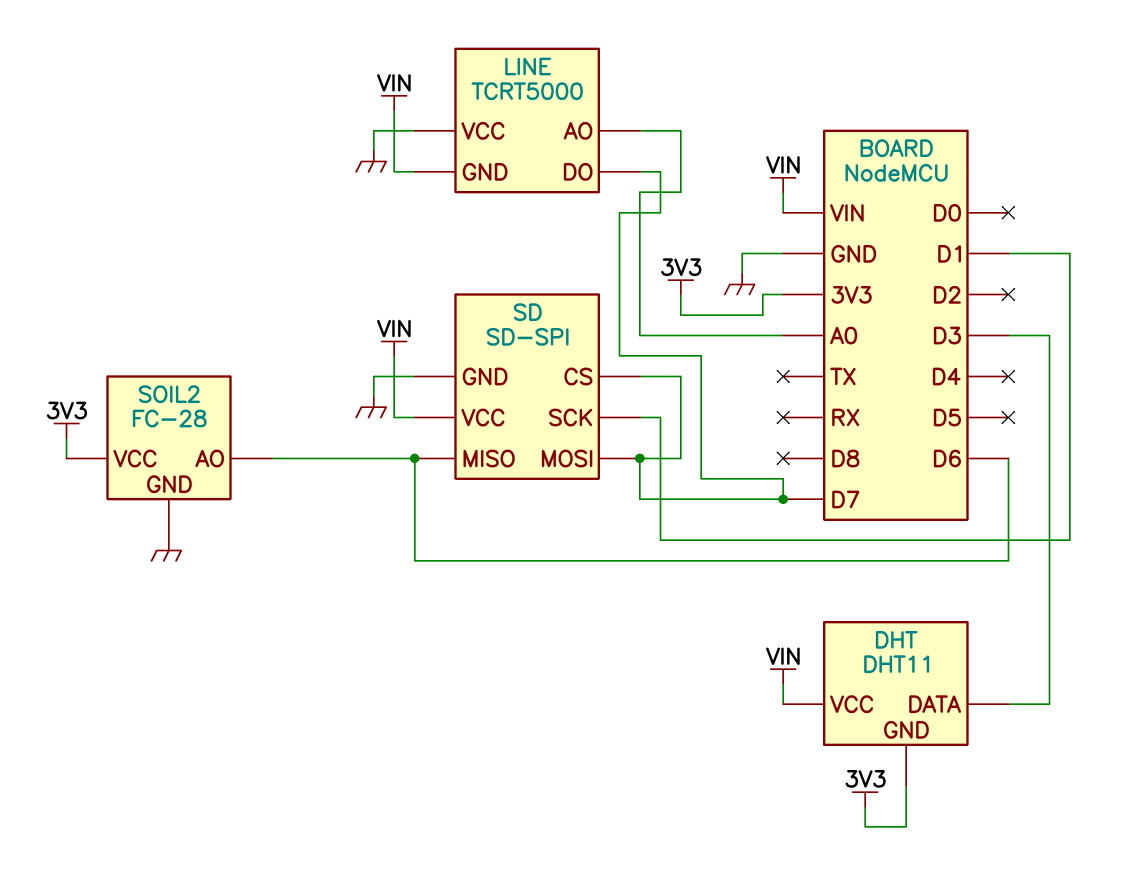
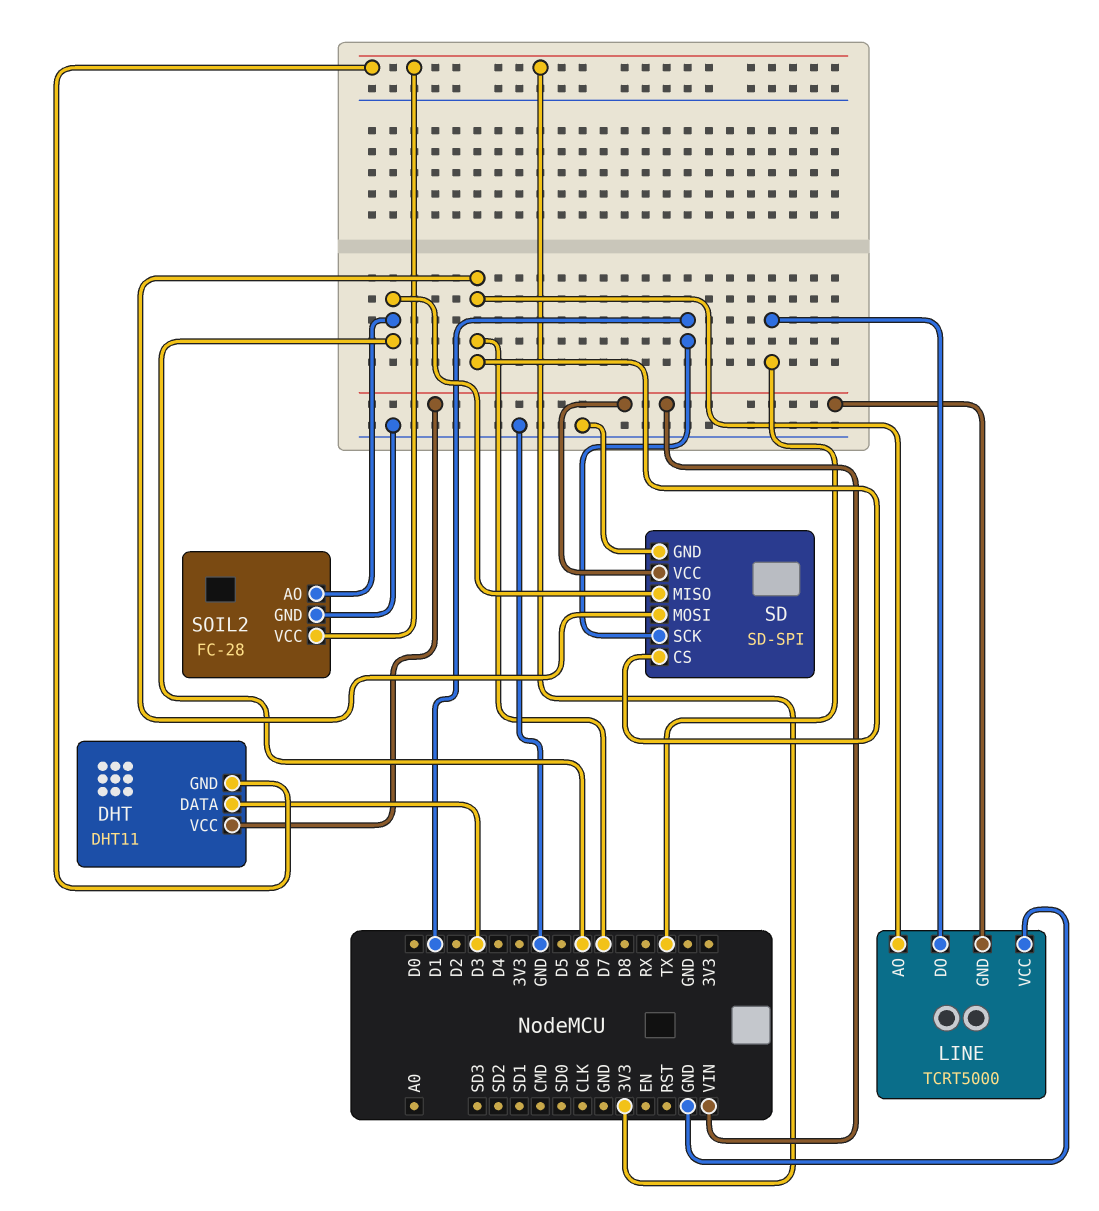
LINE pin AO: A0 -> D7
LINE pin DO: D7 -> TX

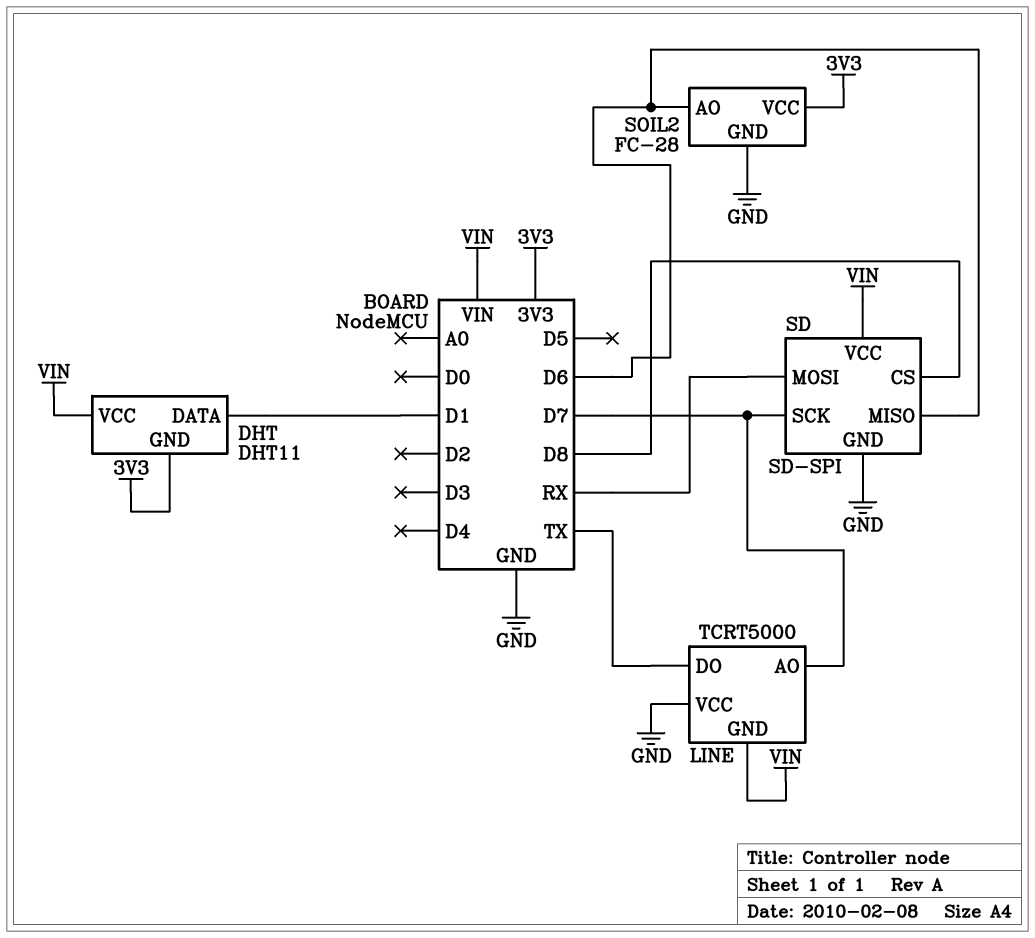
DHT pin DATA: D3 -> D1
SD pin CS: D7 -> D8
SD pin MOSI: D7 -> RX
SD pin SCK: D1 -> D7

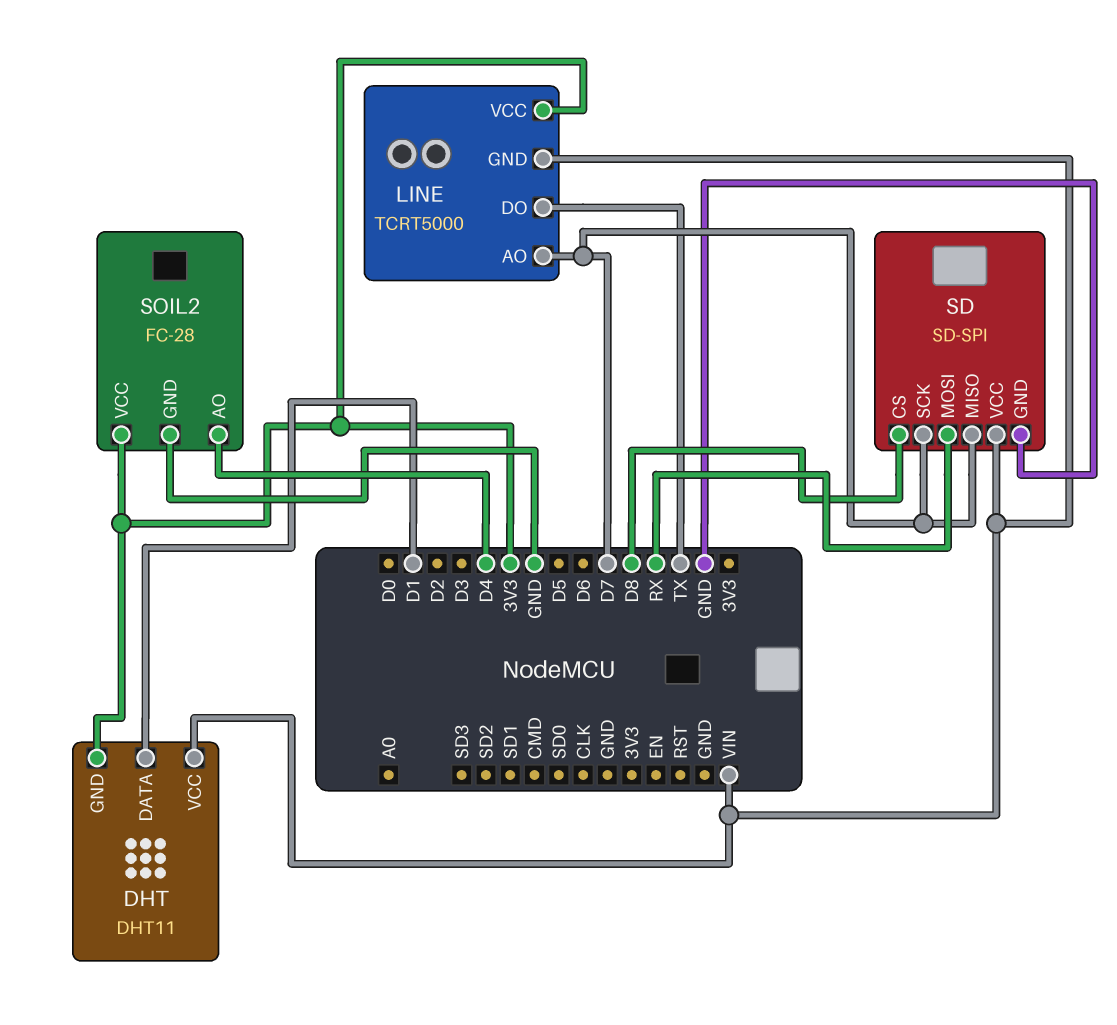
LINE pin VCC: GND -> 3V3
SD pin MISO: D6 -> D7
SOIL2 pin AO: D6 -> D4

